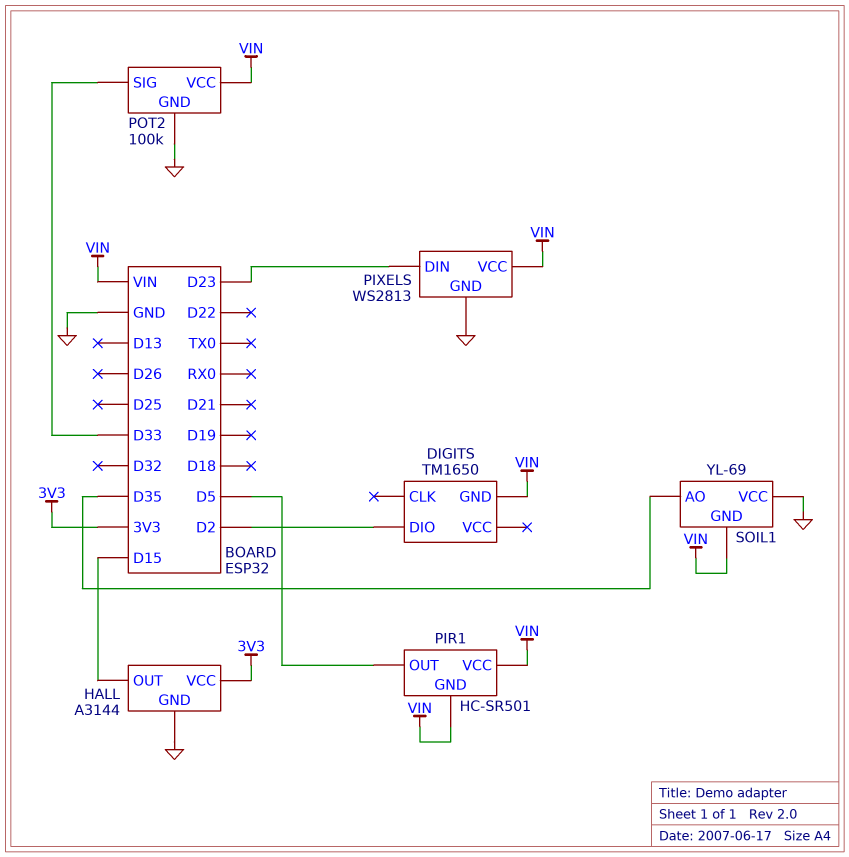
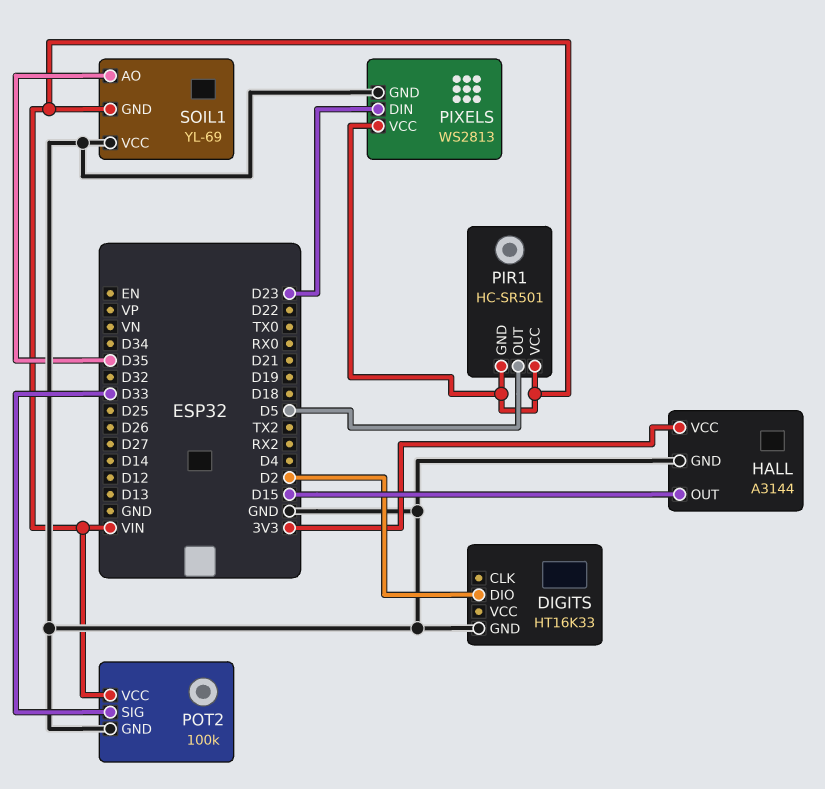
DIGITS: TM1650 -> HT16K33
DIGITS pin GND: VIN -> GND

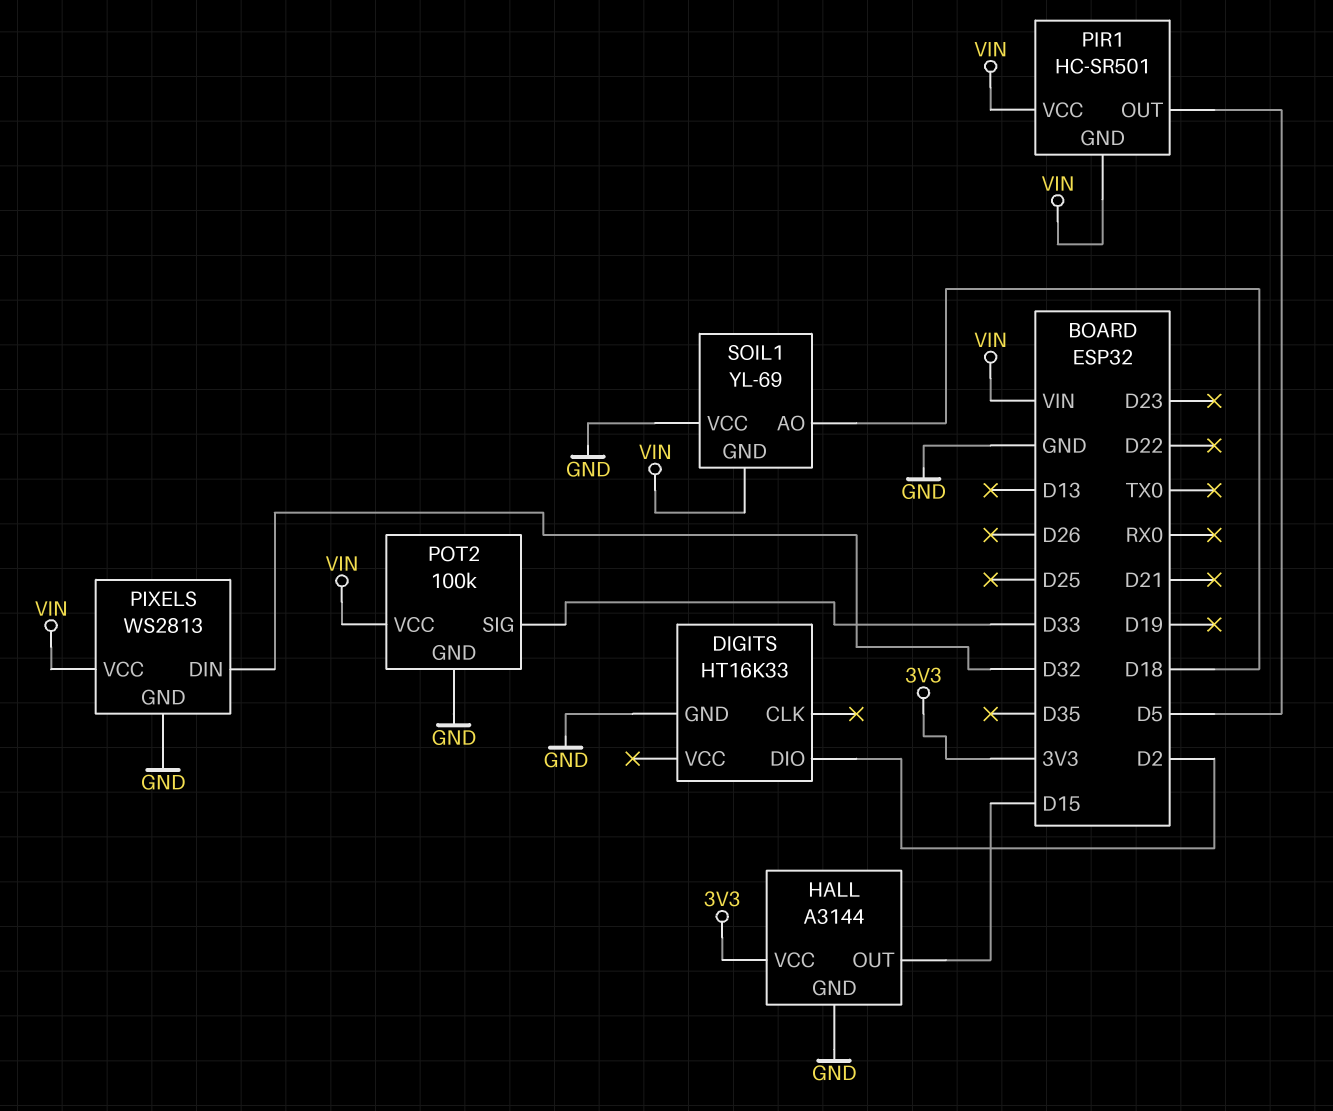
PIXELS pin DIN: D23 -> D32
SOIL1 pin AO: D35 -> D18

